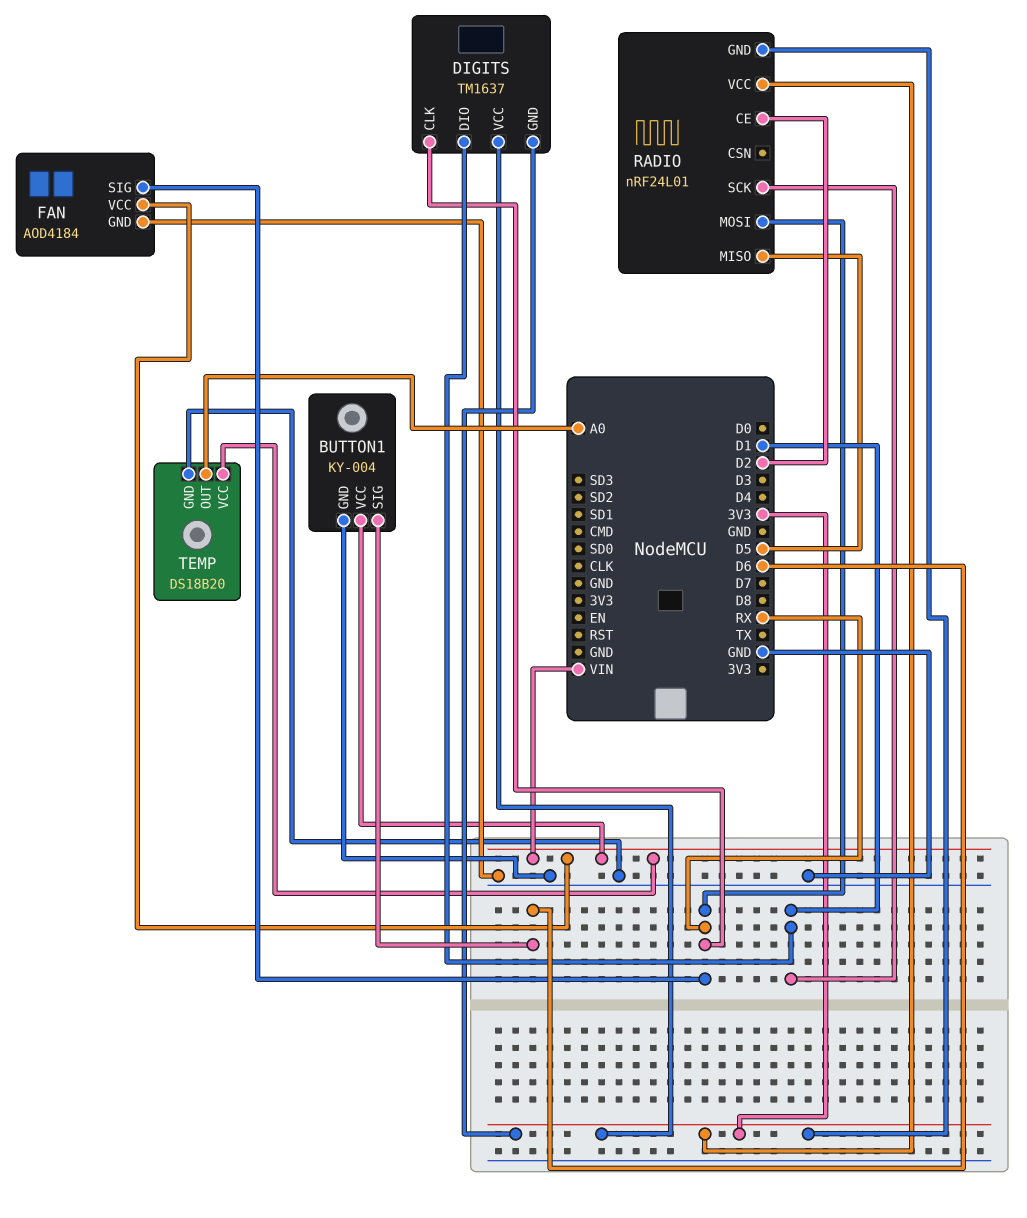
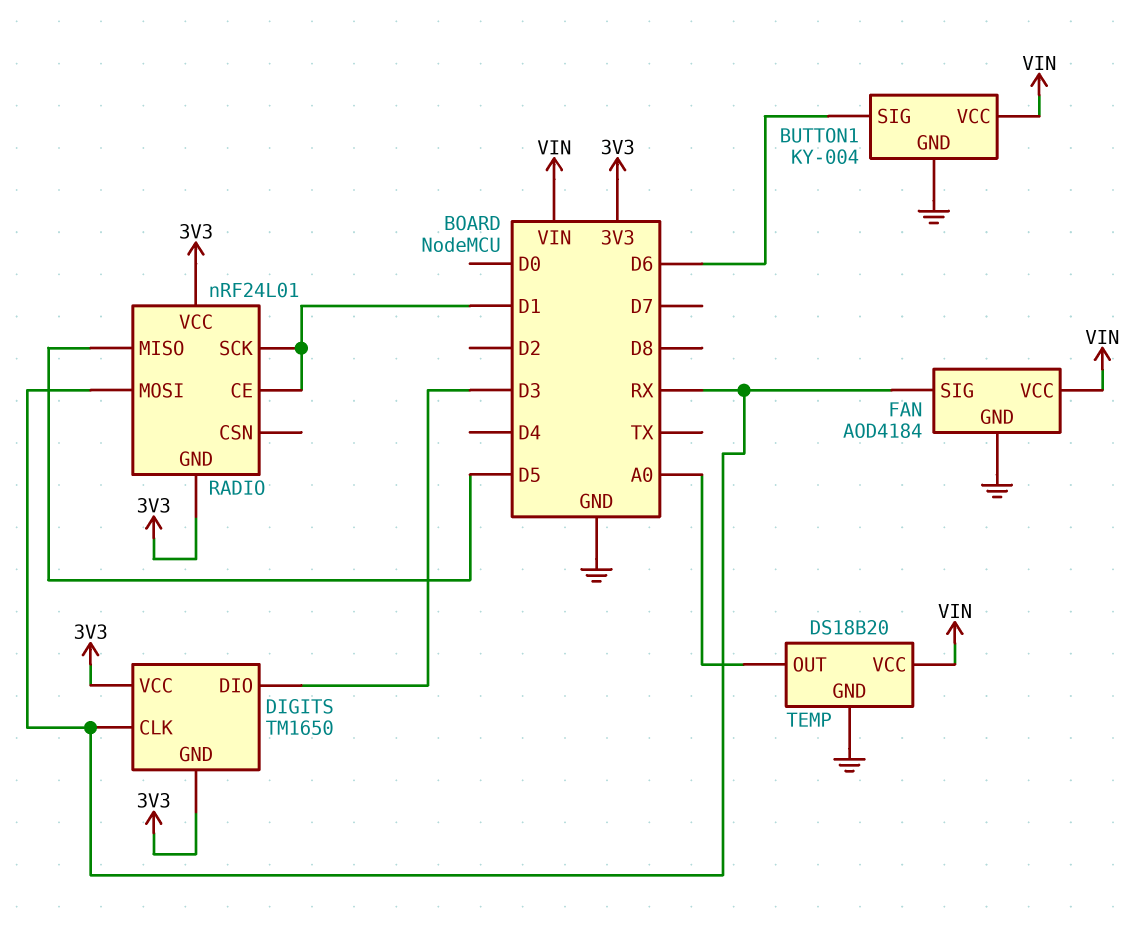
DIGITS: TM1637 -> TM1650
DIGITS pin DIO: D1 -> D3
RADIO pin CE: D2 -> D1

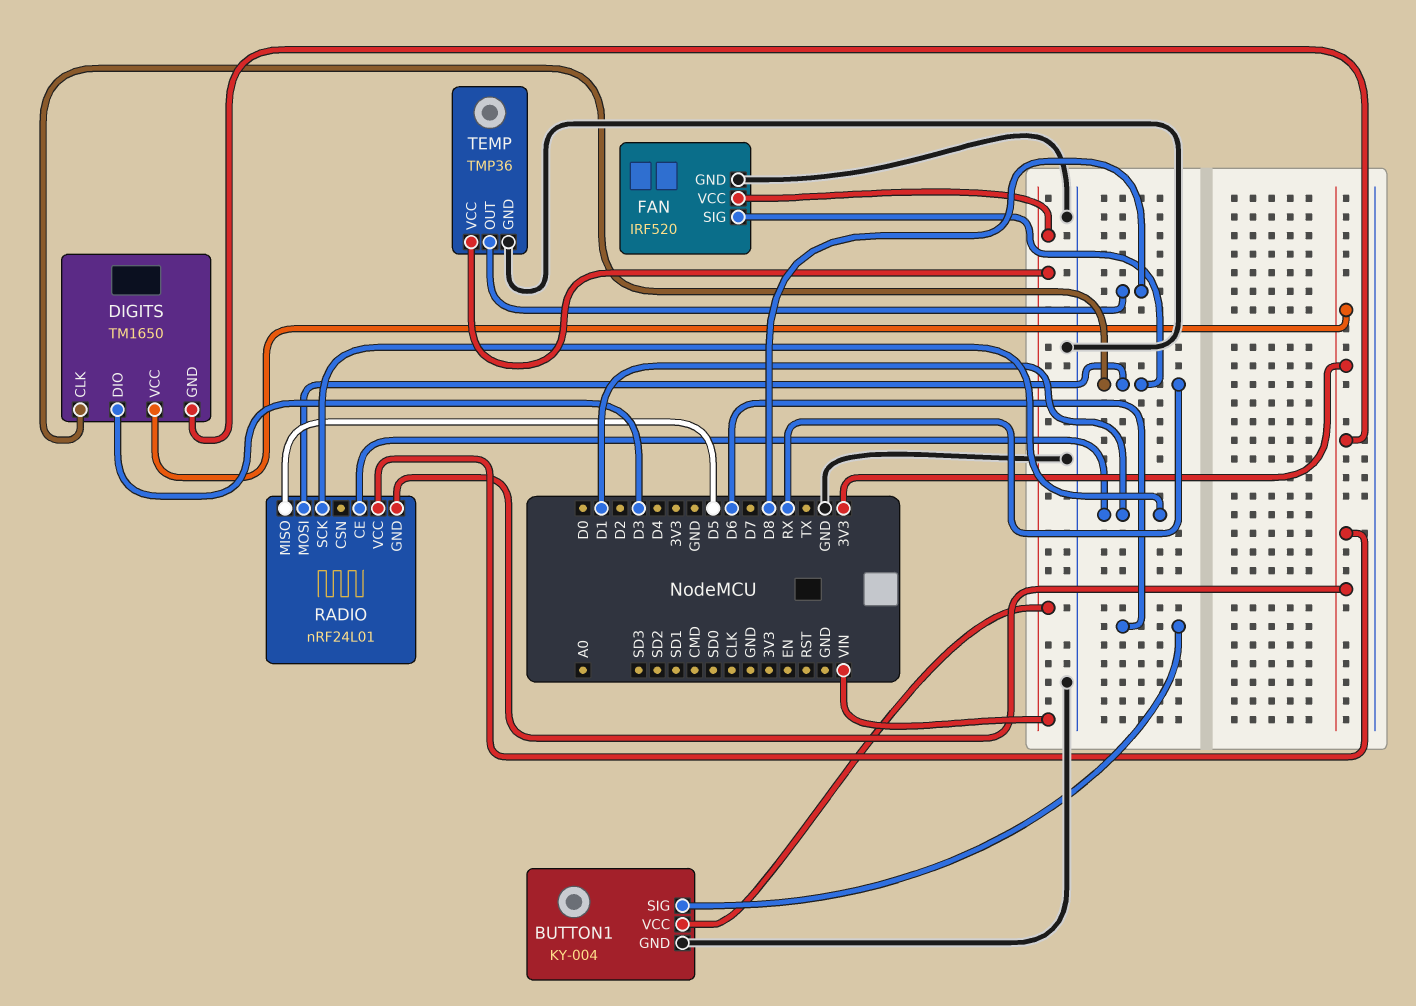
FAN: AOD4184 -> IRF520
TEMP: DS18B20 -> TMP36
TEMP pin OUT: A0 -> D8

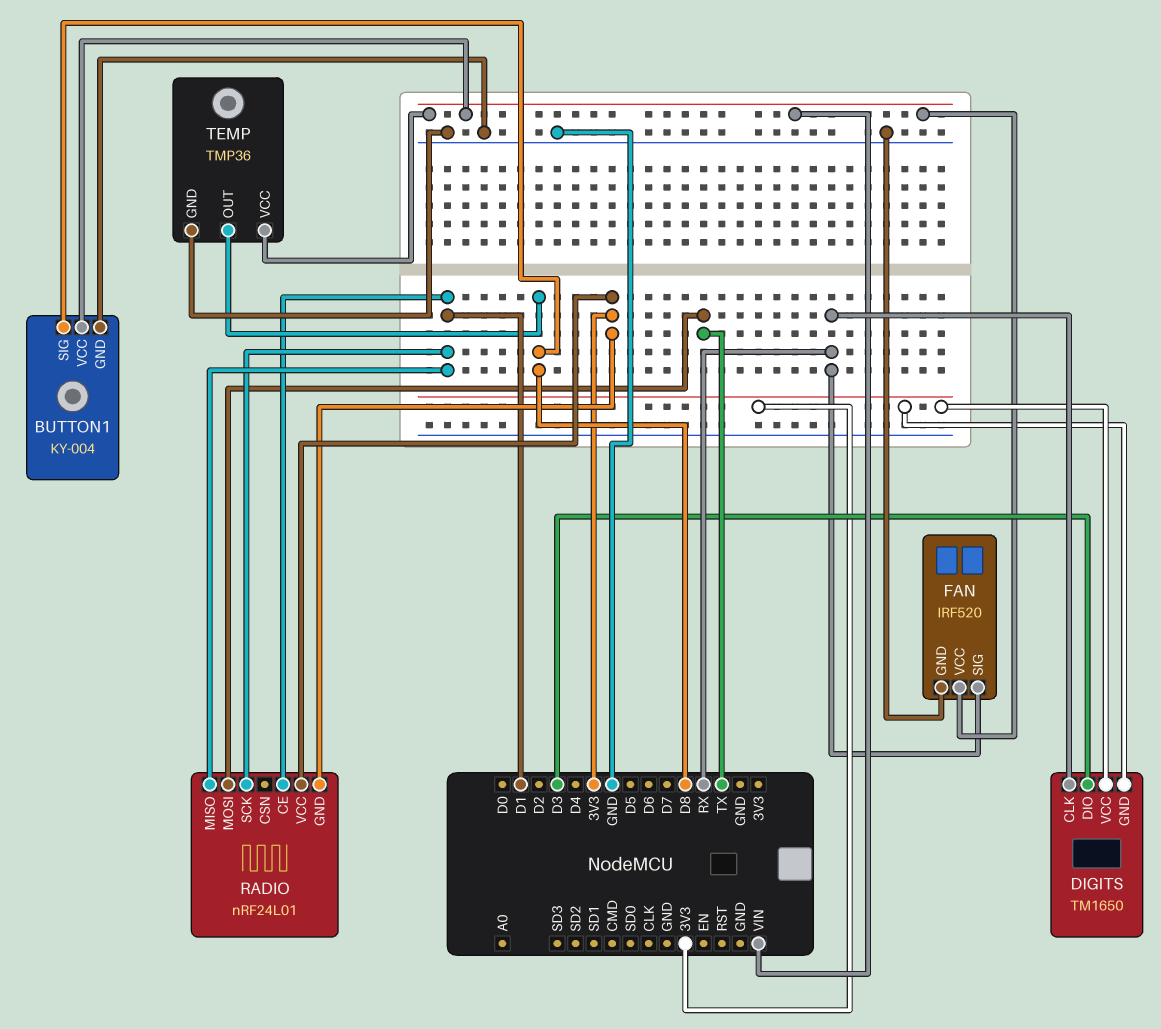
BUTTON1 pin SIG: D6 -> D8
RADIO pin MISO: D5 -> D1
RADIO pin MOSI: RX -> TX

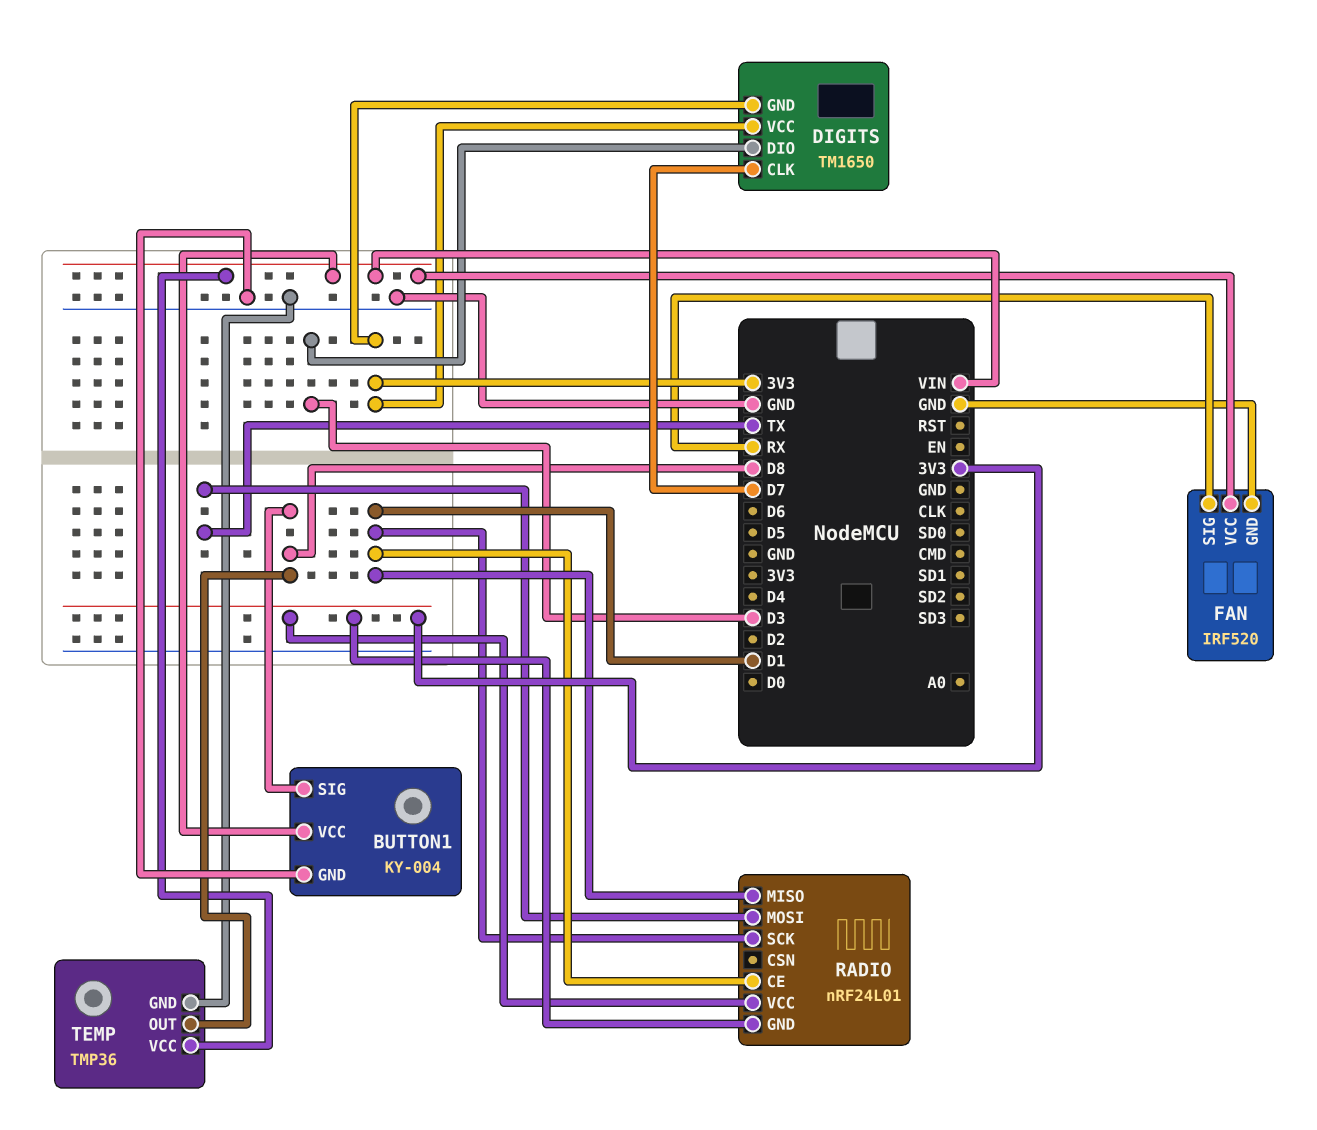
DIGITS pin CLK: RX -> D7

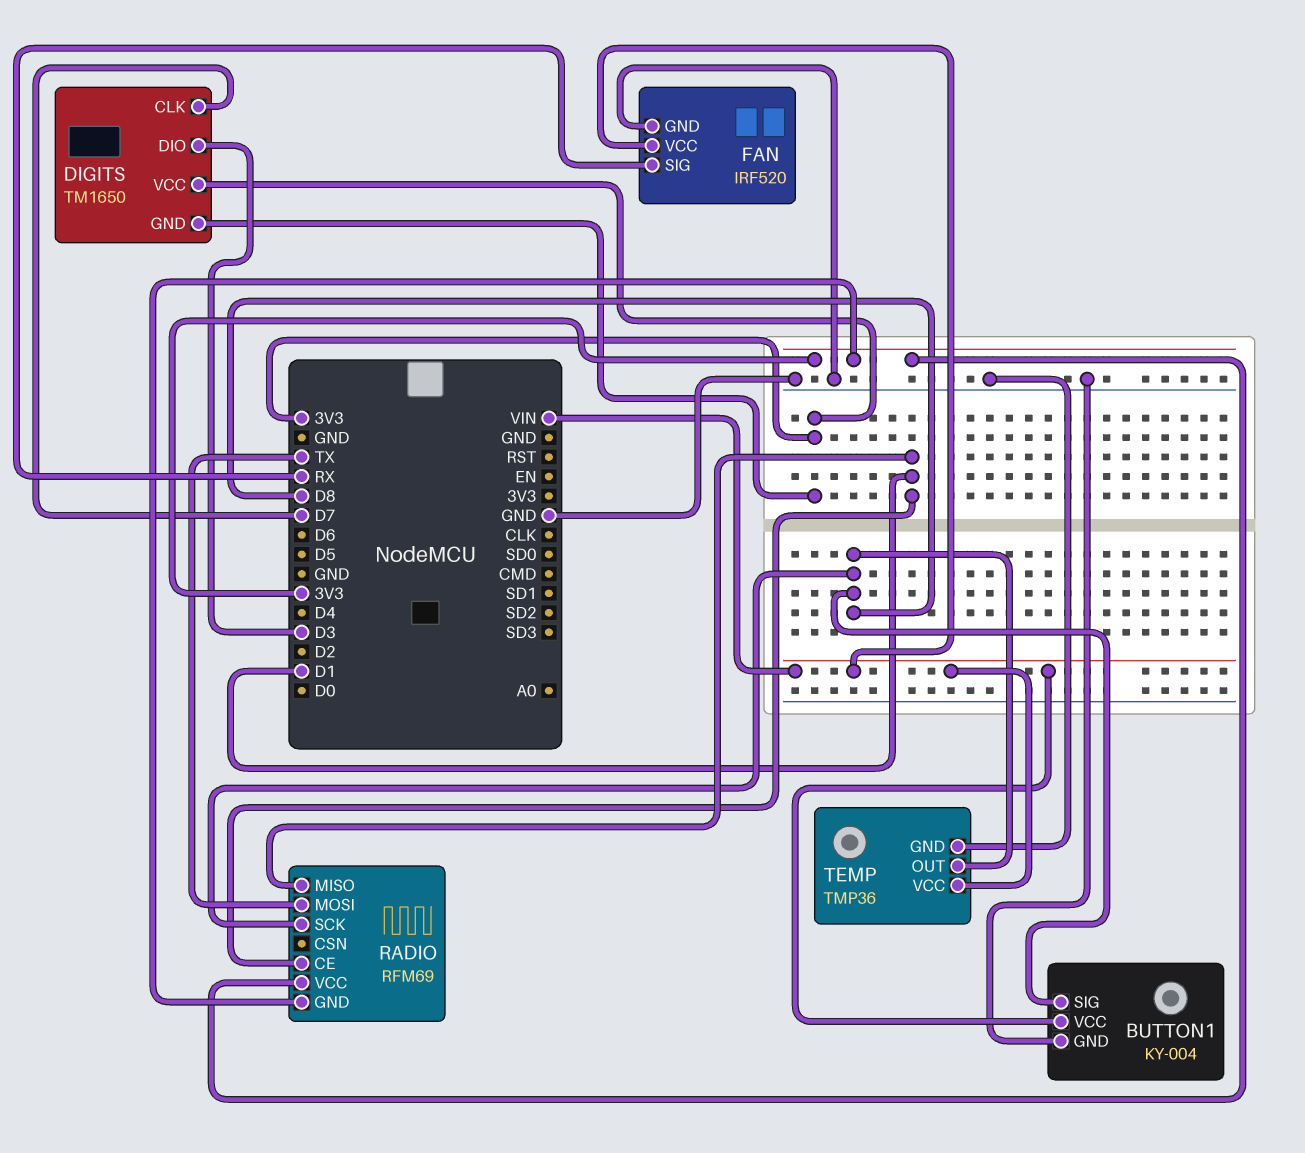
RADIO: nRF24L01 -> RFM69
RADIO pin SCK: D1 -> D8

